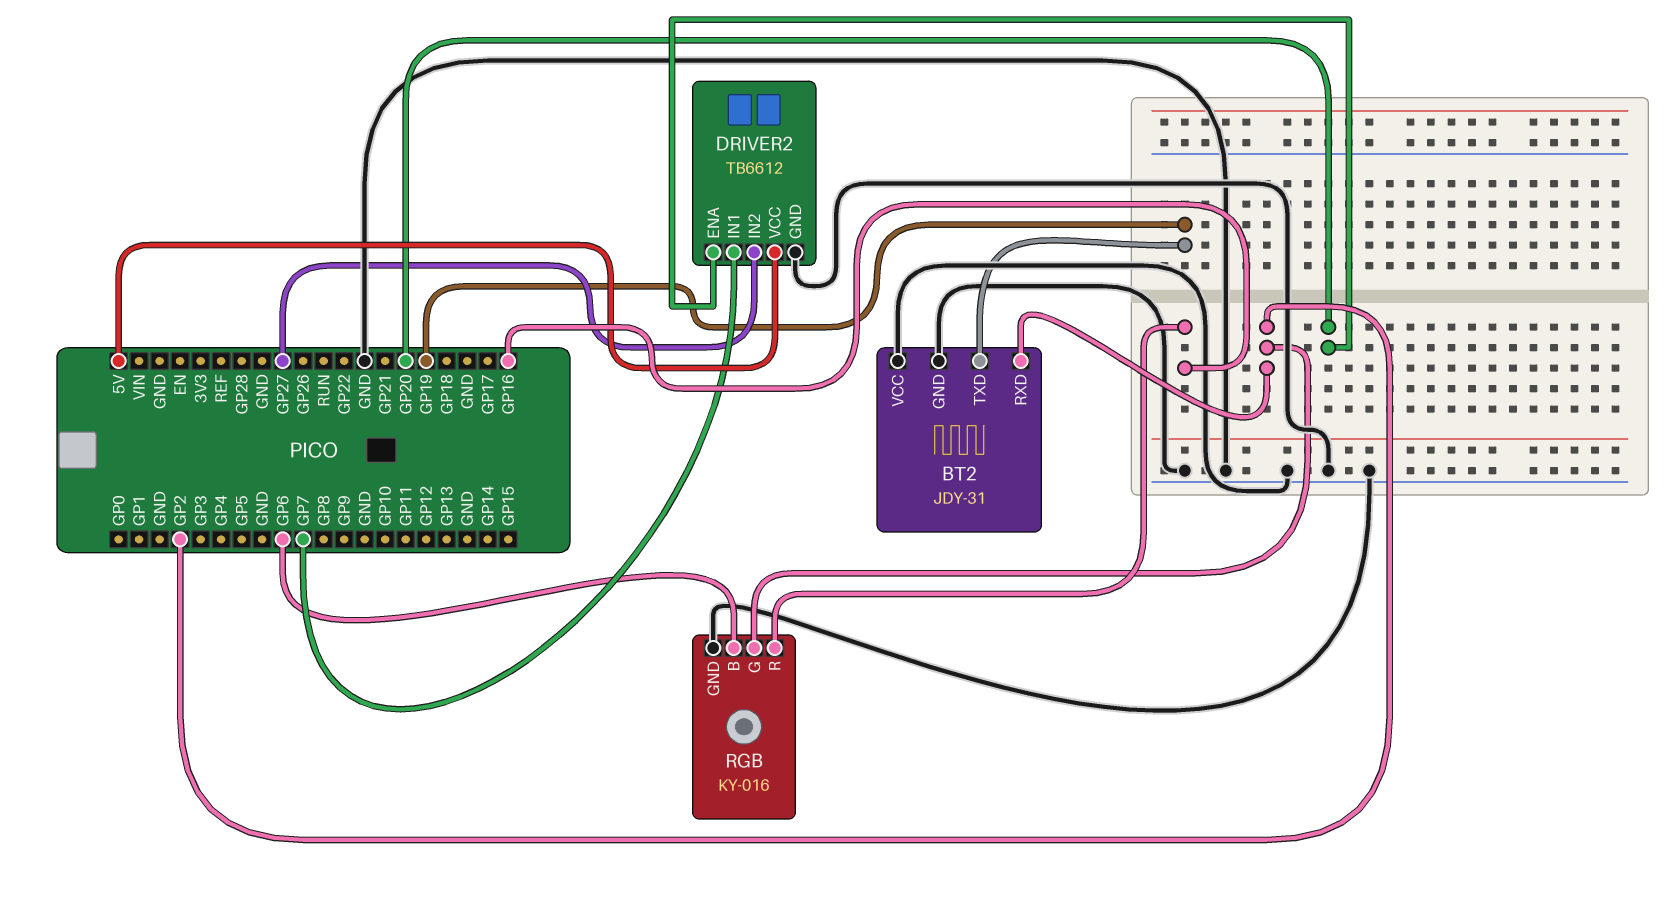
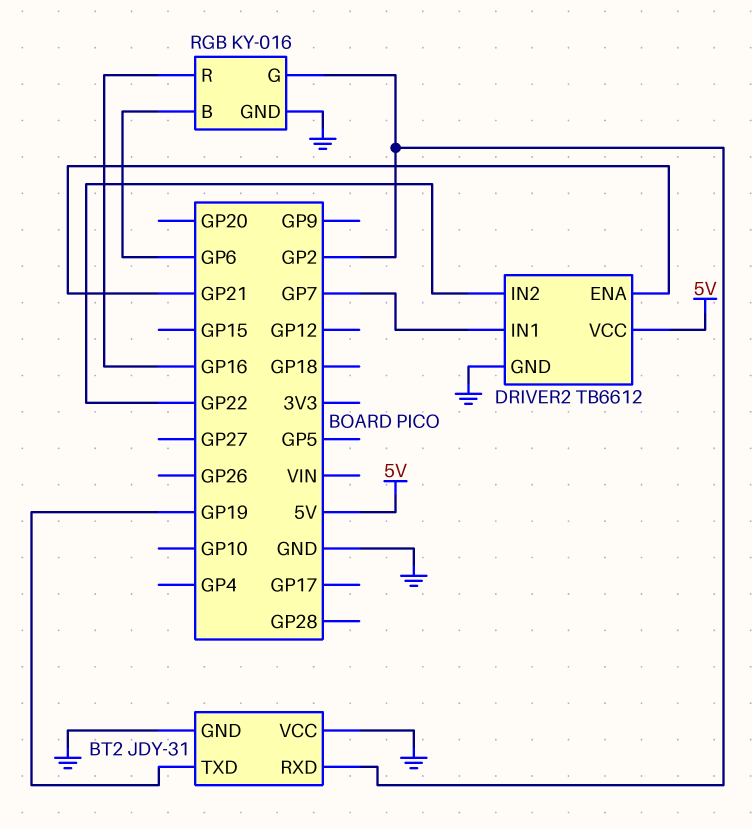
DRIVER2 pin ENA: GP20 -> GP21
DRIVER2 pin IN2: GP27 -> GP22

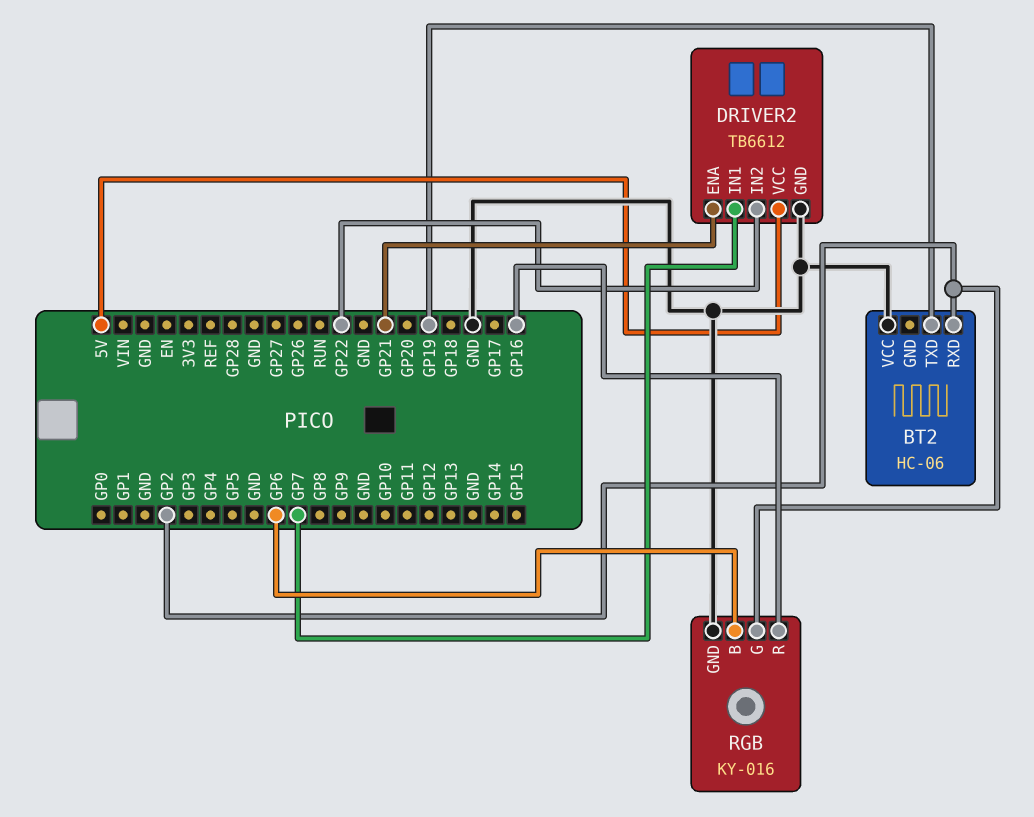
BT2: JDY-31 -> HC-06
BT2 pin GND: GND -> none

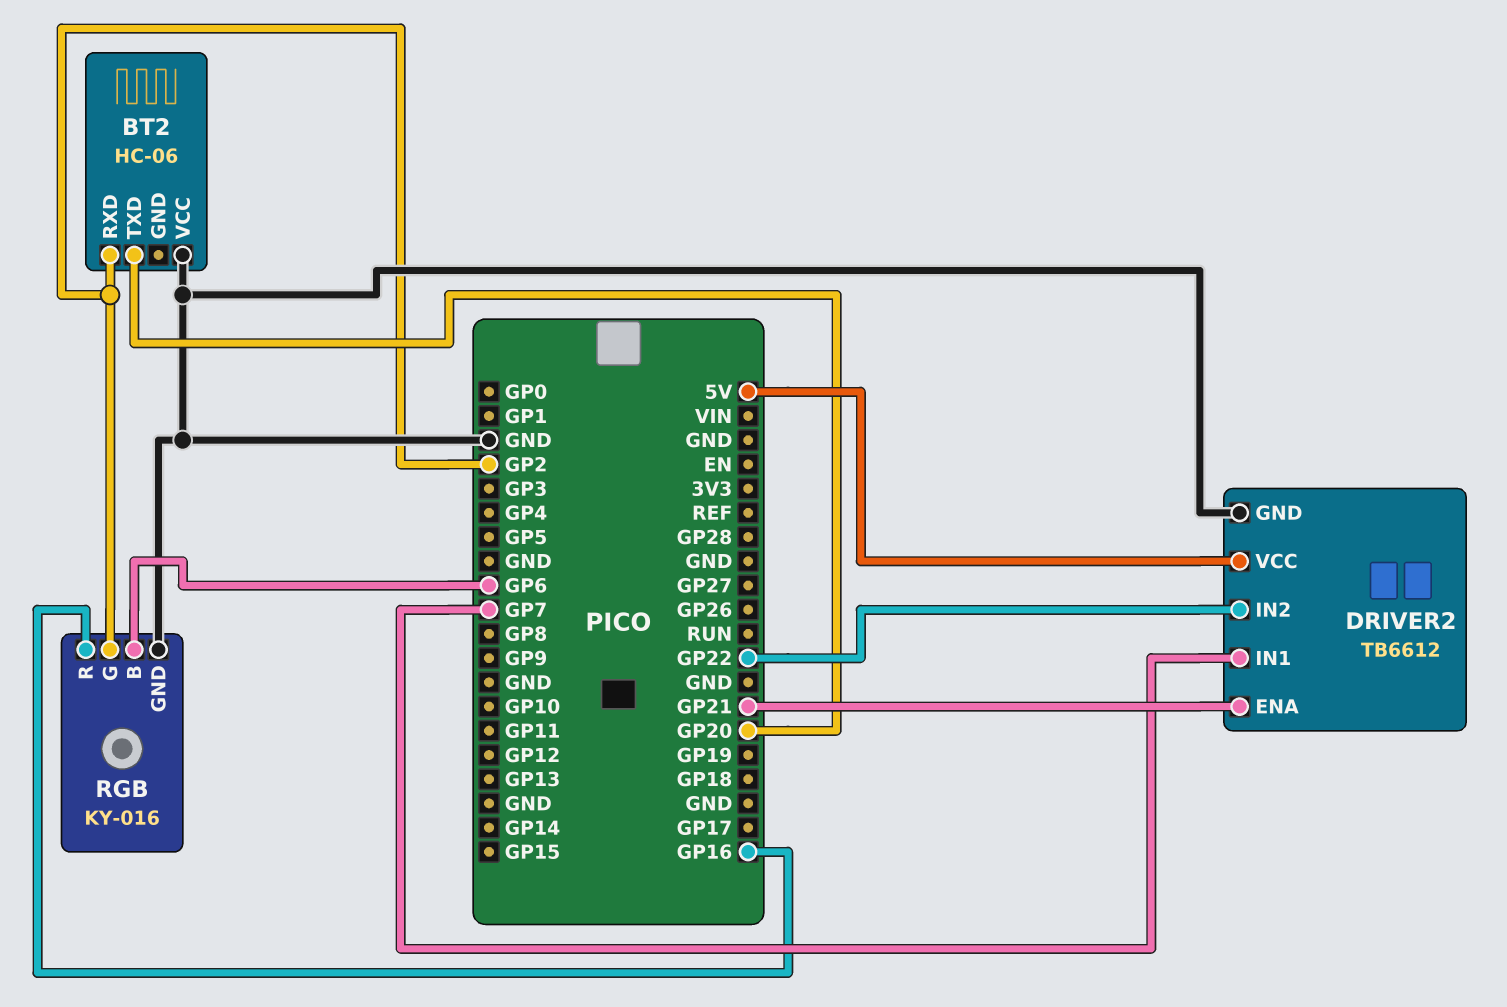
BT2 pin TXD: GP19 -> GP20

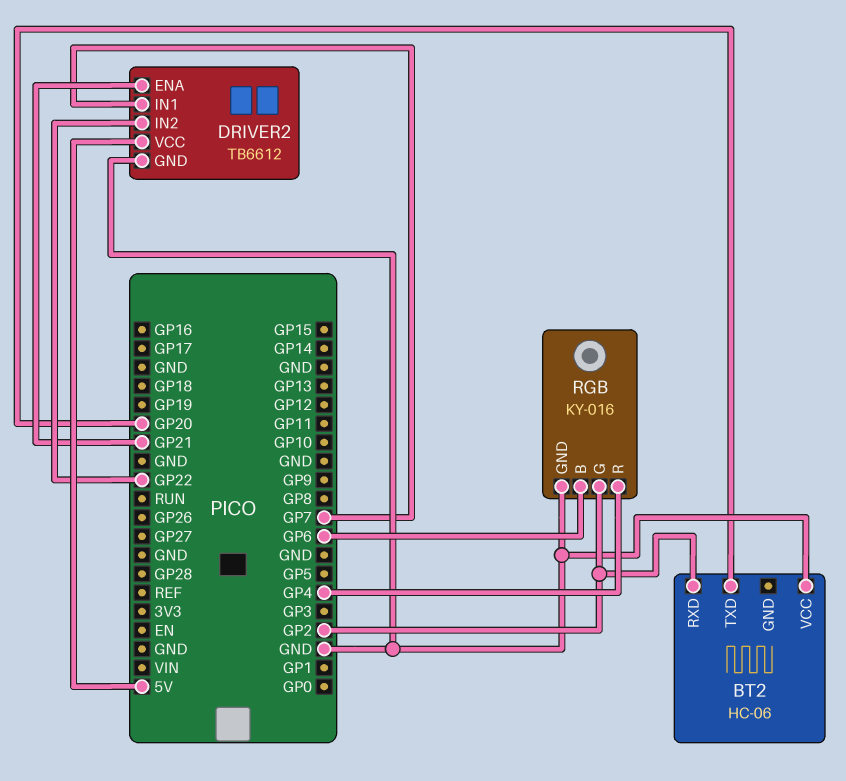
RGB pin R: GP16 -> GP4

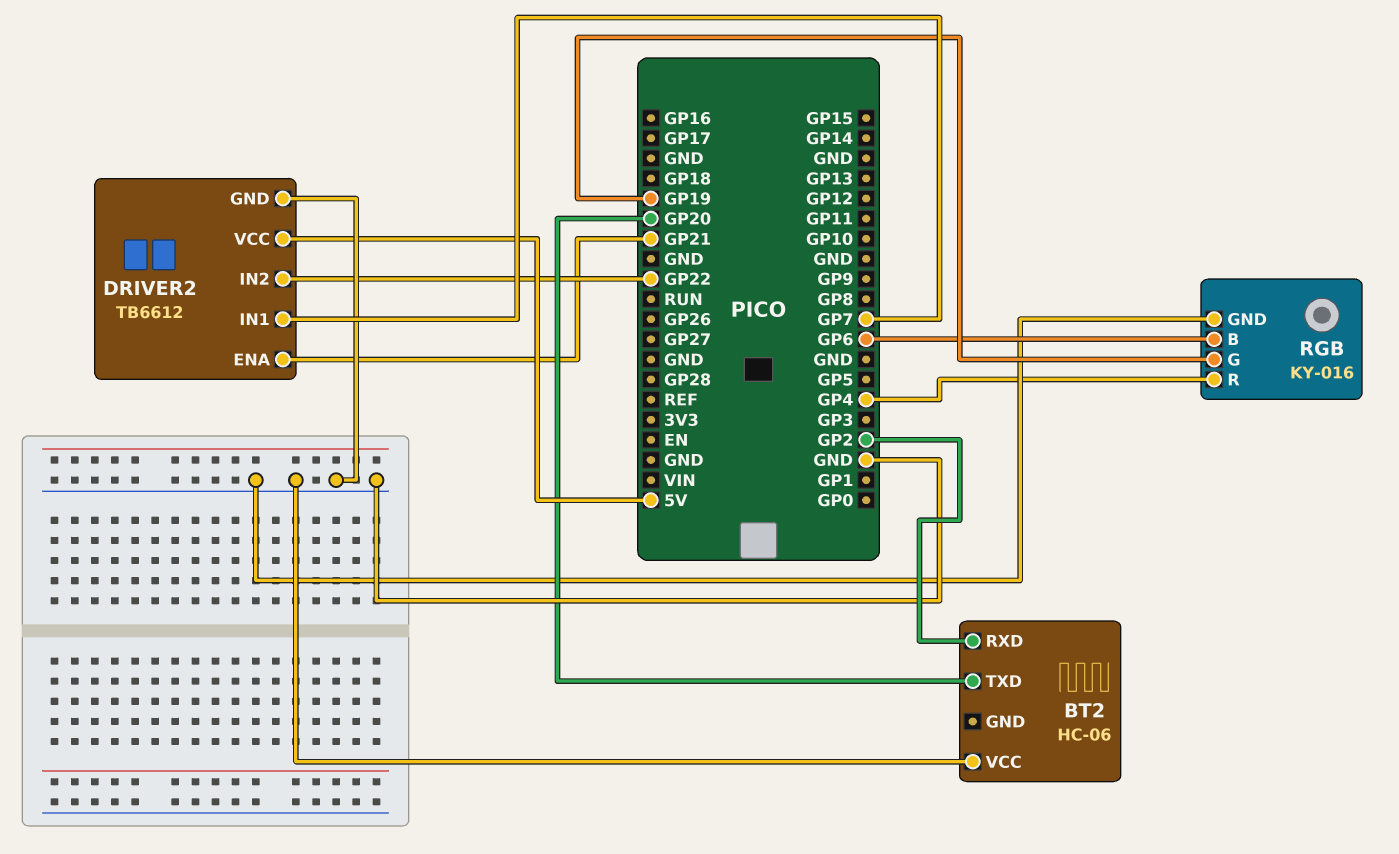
RGB pin G: GP2 -> GP19

